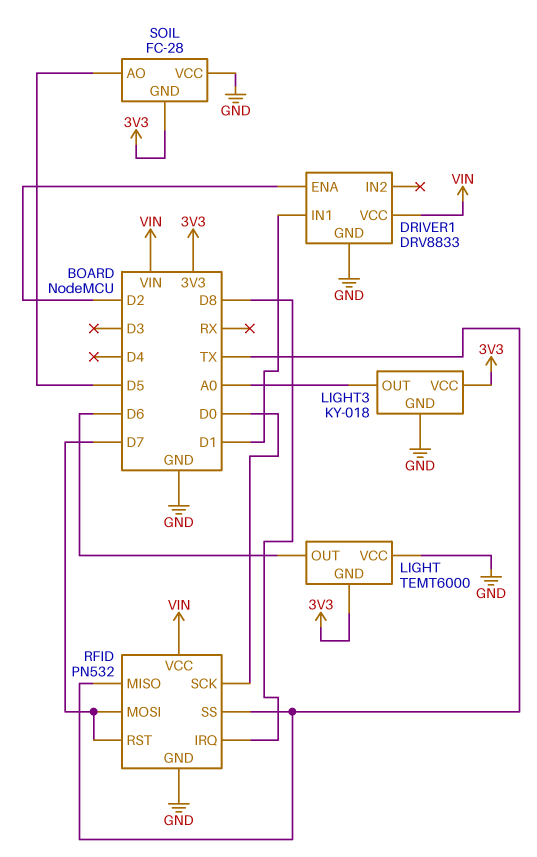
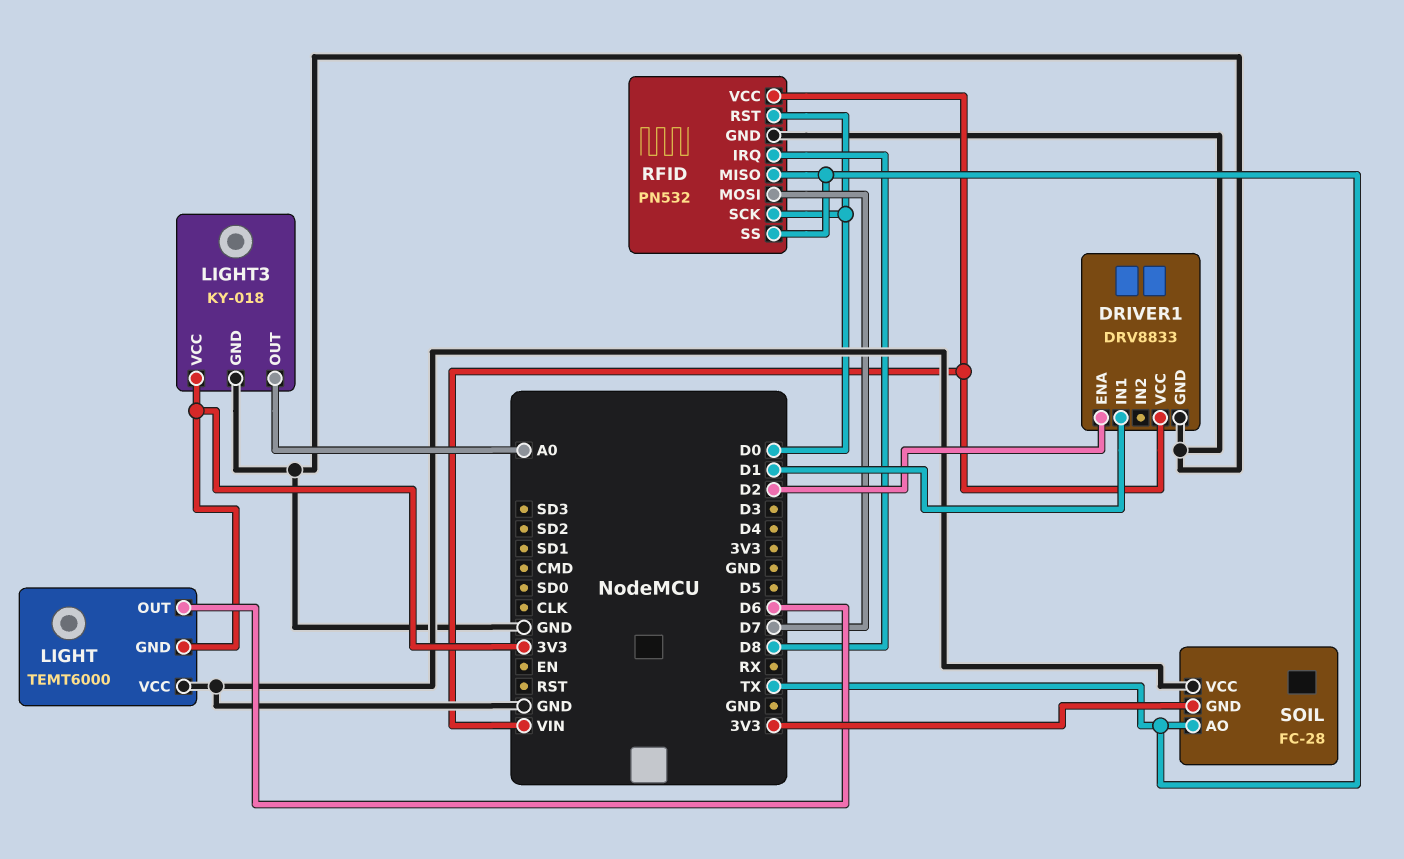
RFID pin RST: D7 -> D0
SOIL pin AO: D5 -> TX

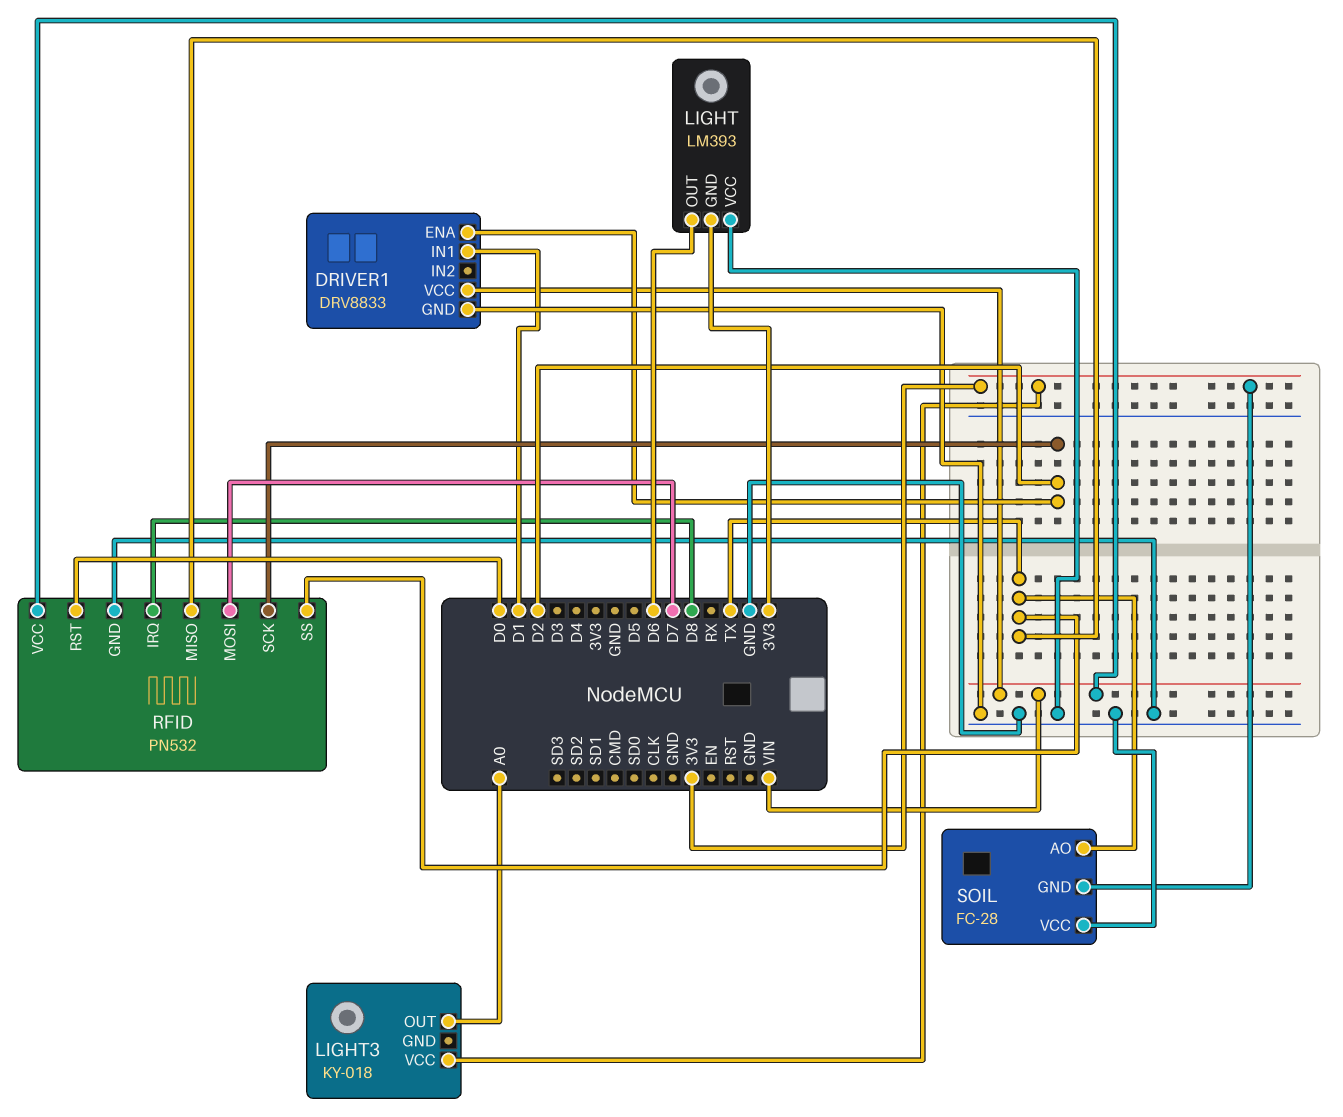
LIGHT: TEMT6000 -> LM393
LIGHT3 pin GND: GND -> none
RFID pin SCK: D0 -> D2

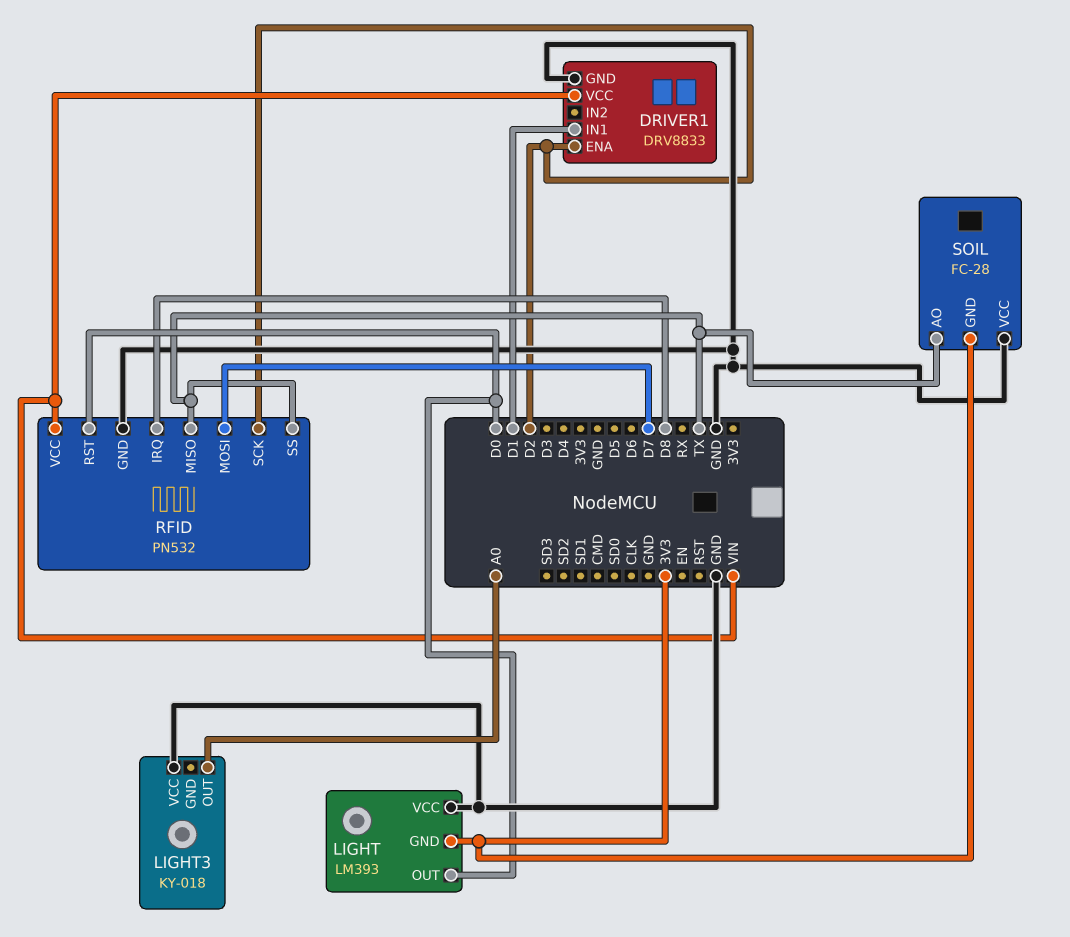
LIGHT pin OUT: D6 -> D0
LIGHT3 pin VCC: 3V3 -> GND

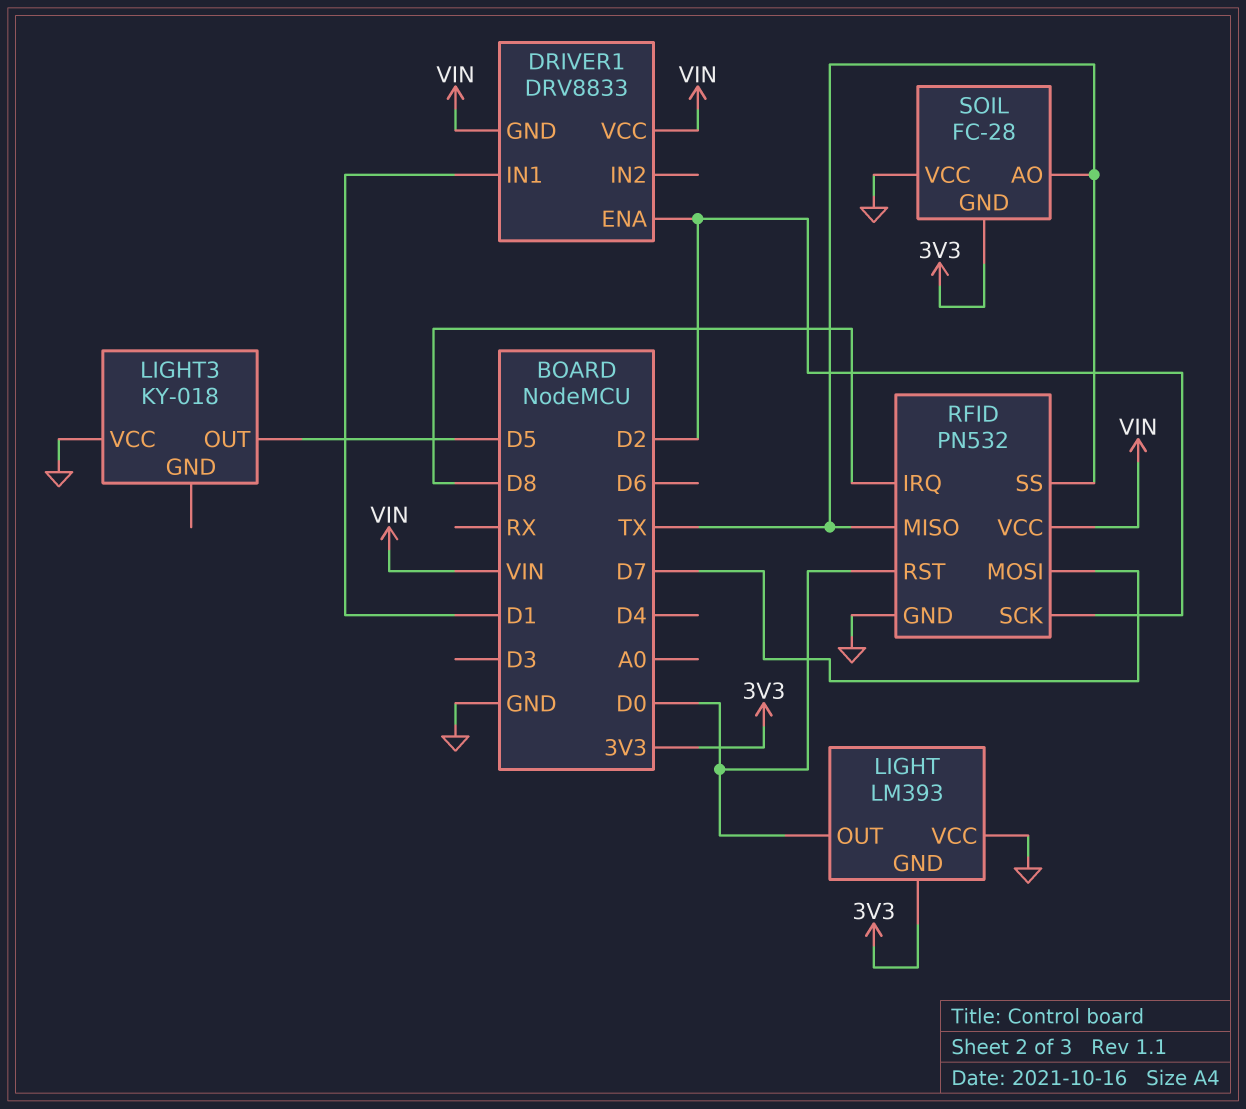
DRIVER1 pin GND: GND -> VIN
LIGHT3 pin OUT: A0 -> D5

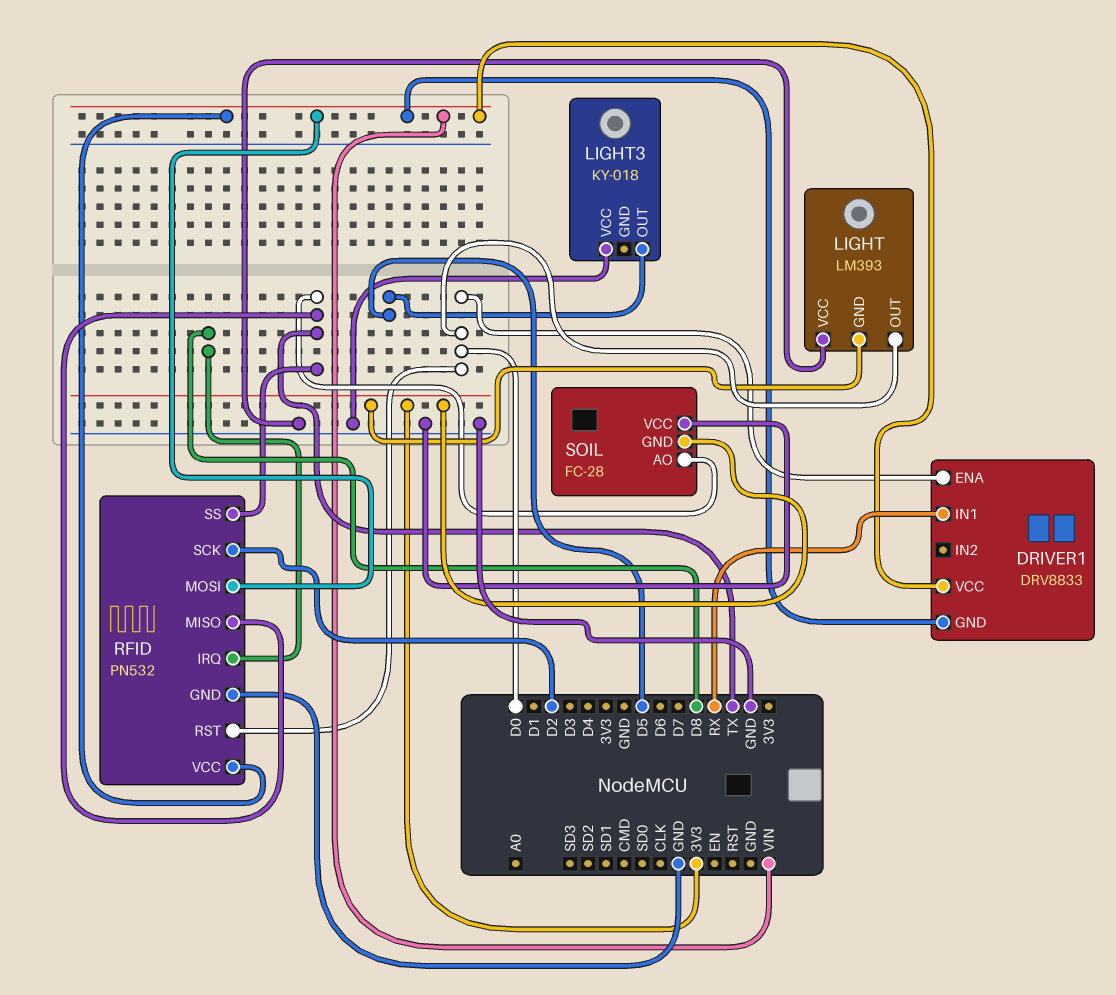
DRIVER1 pin ENA: D2 -> D0
DRIVER1 pin IN1: D1 -> RX
RFID pin MOSI: D7 -> VIN

